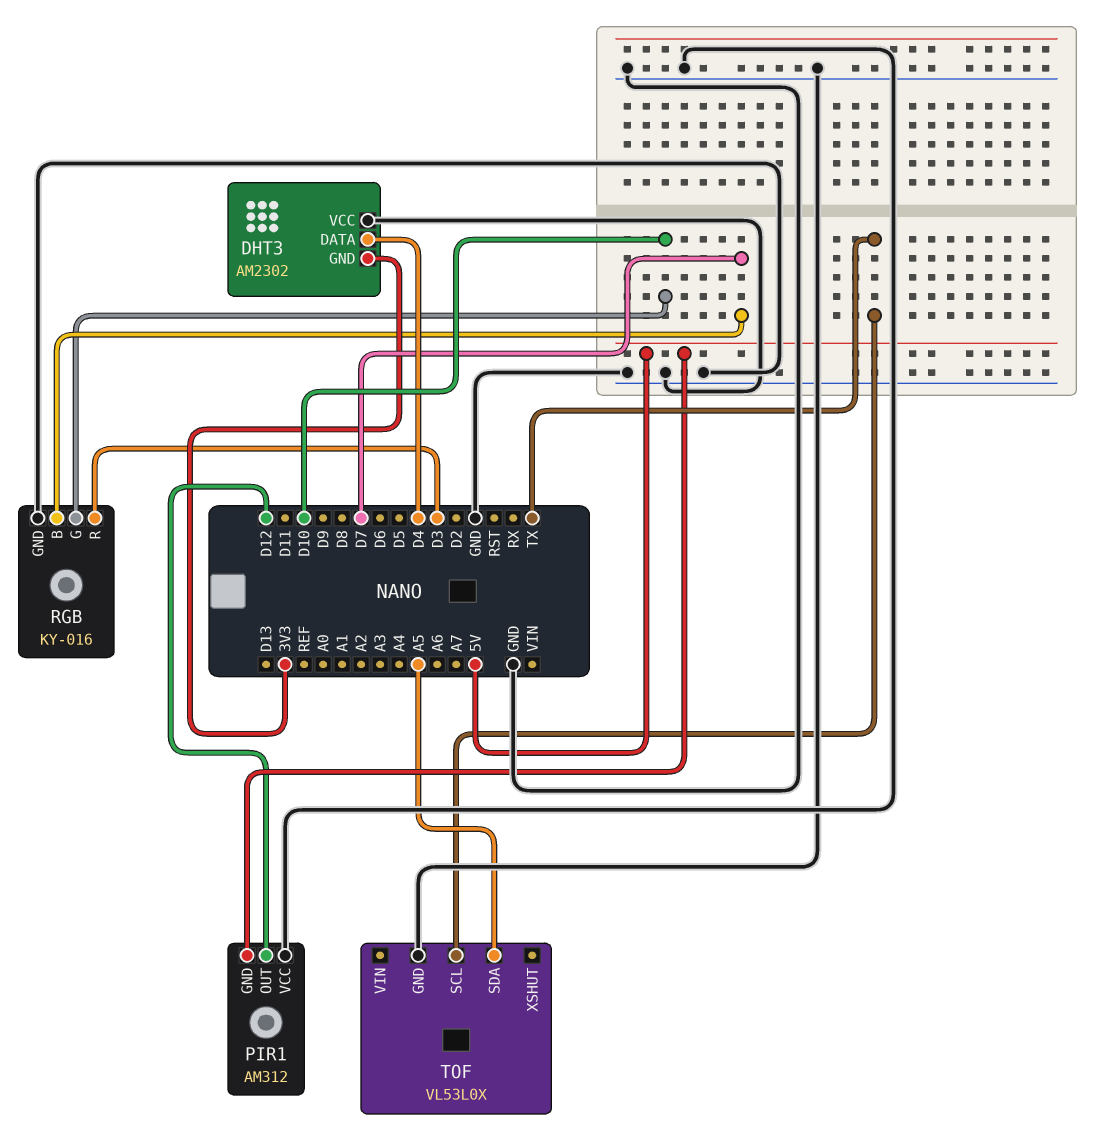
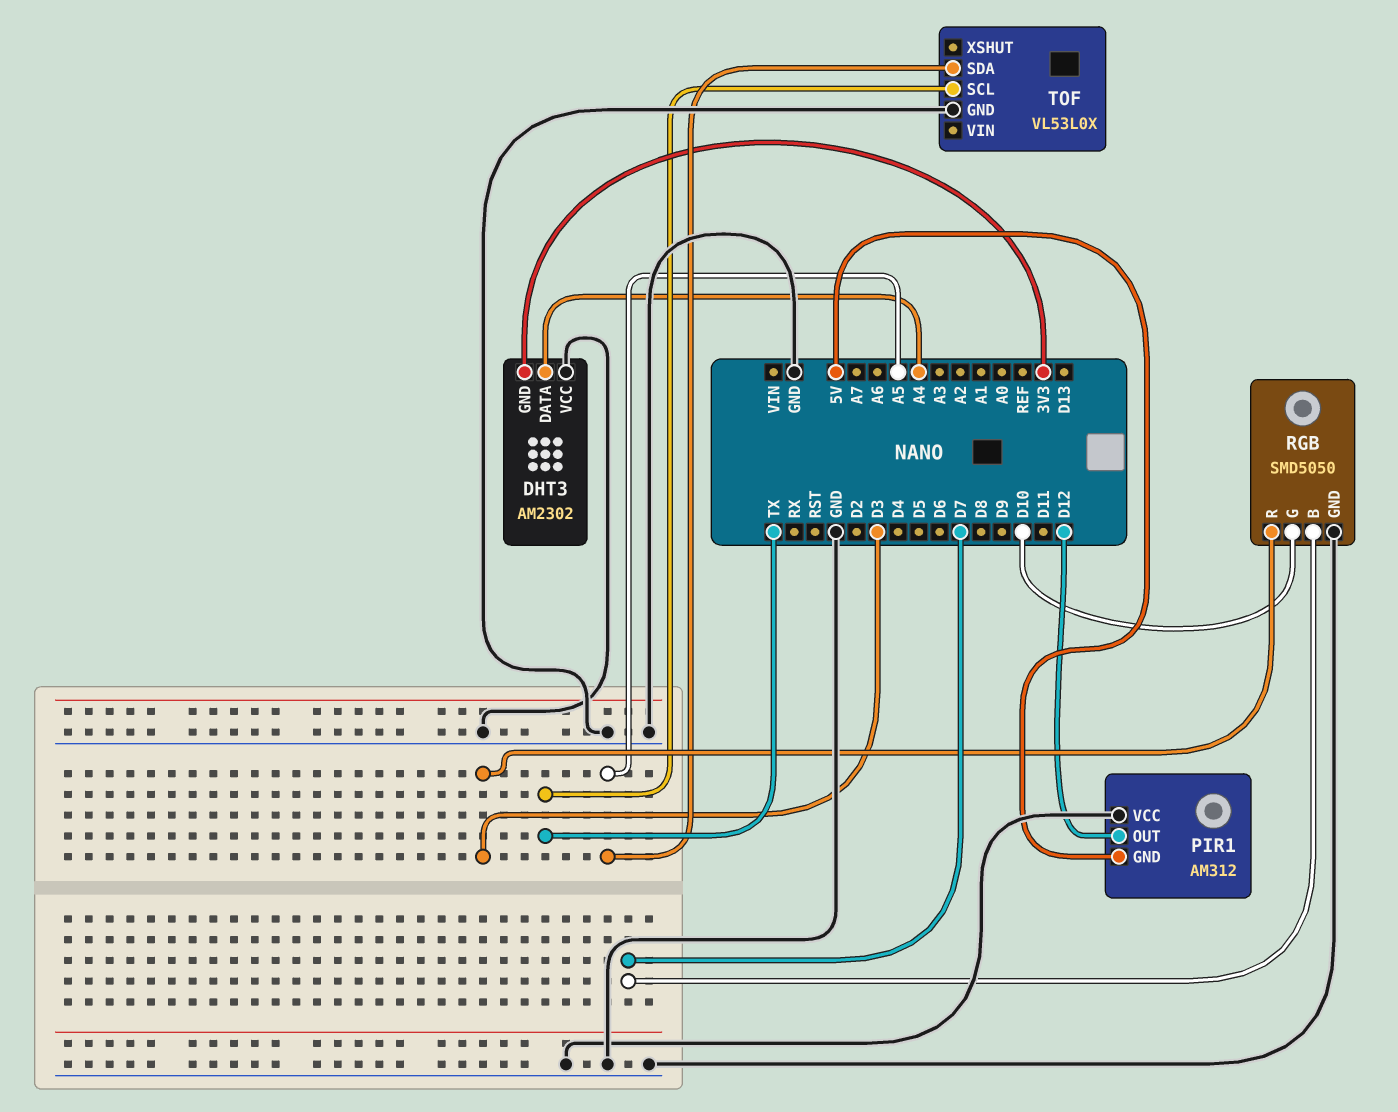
DHT3 pin DATA: D4 -> A4
RGB: KY-016 -> SMD5050

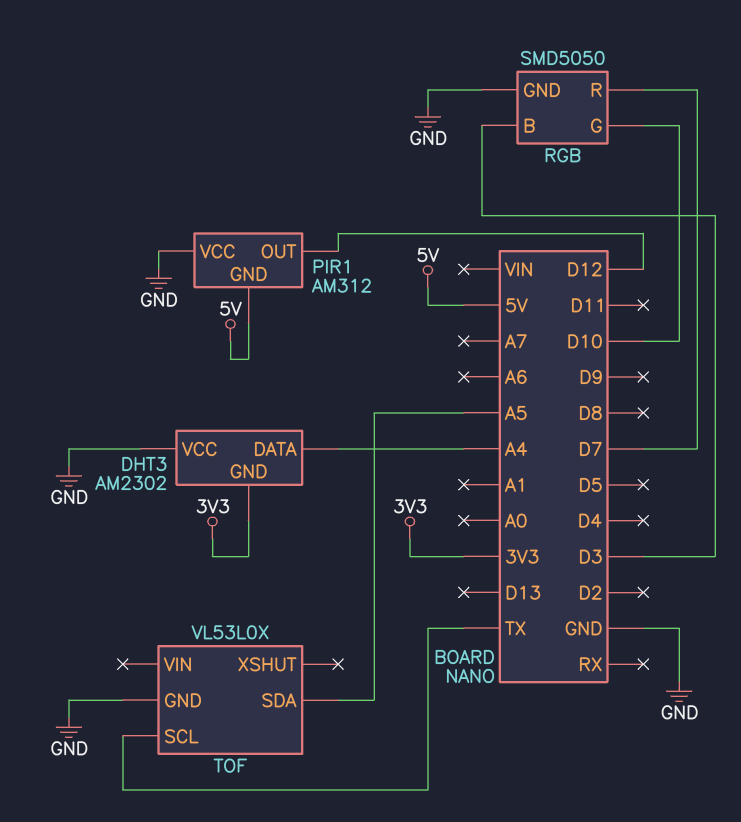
RGB pin B: D7 -> D3
RGB pin R: D3 -> D7

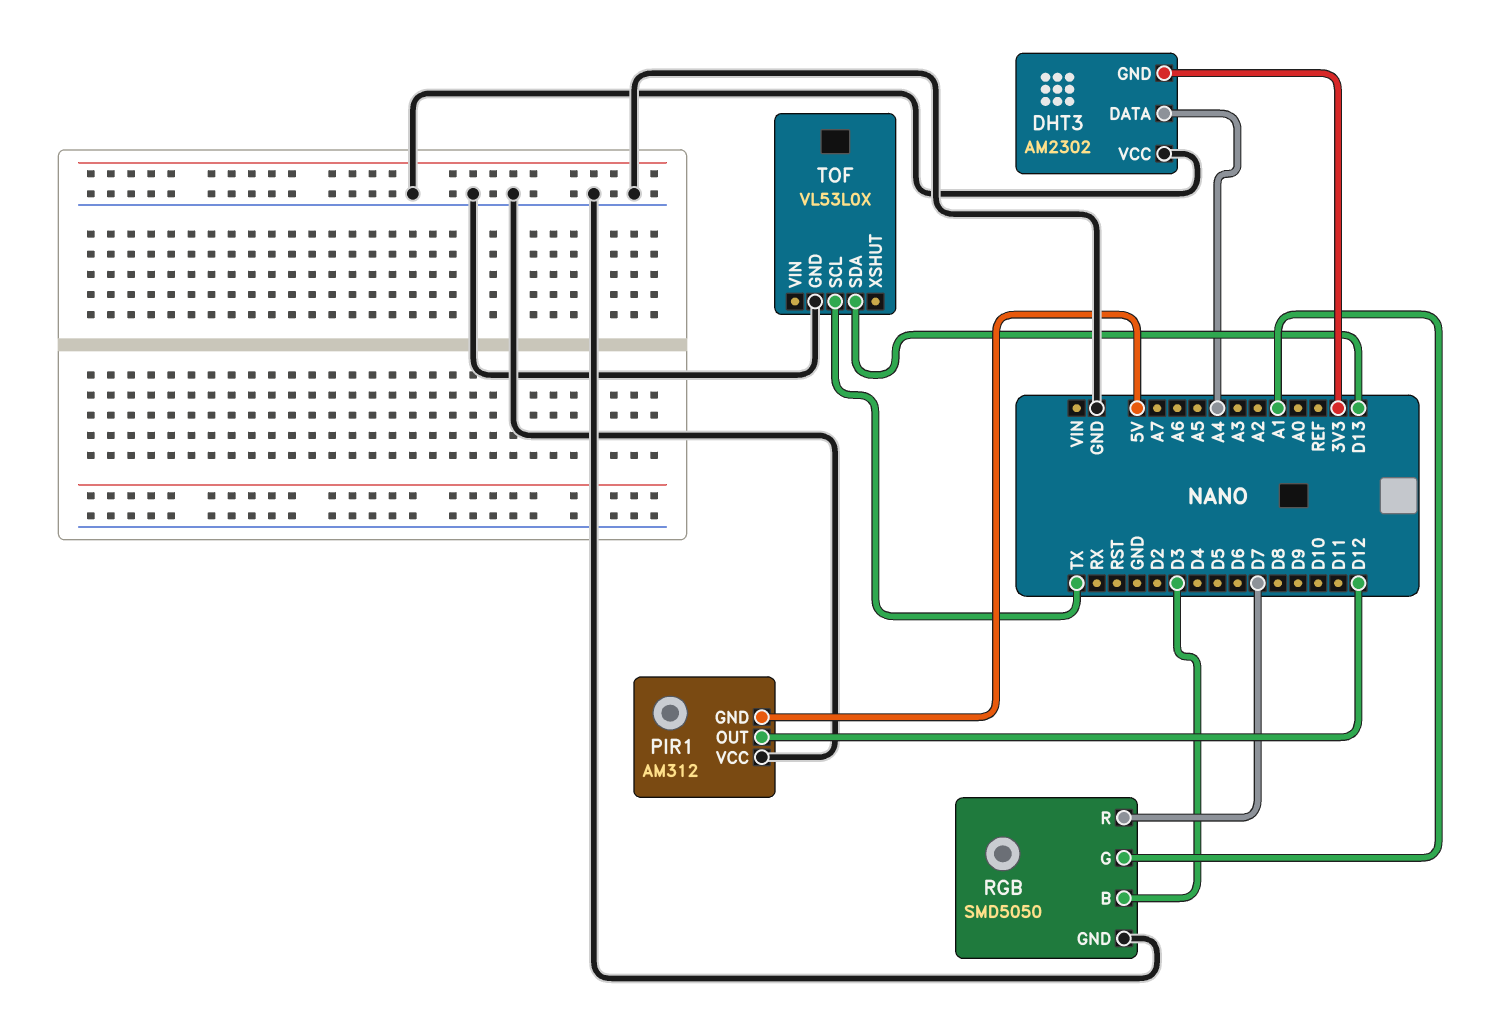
RGB pin G: D10 -> A1
TOF pin SDA: A5 -> D13

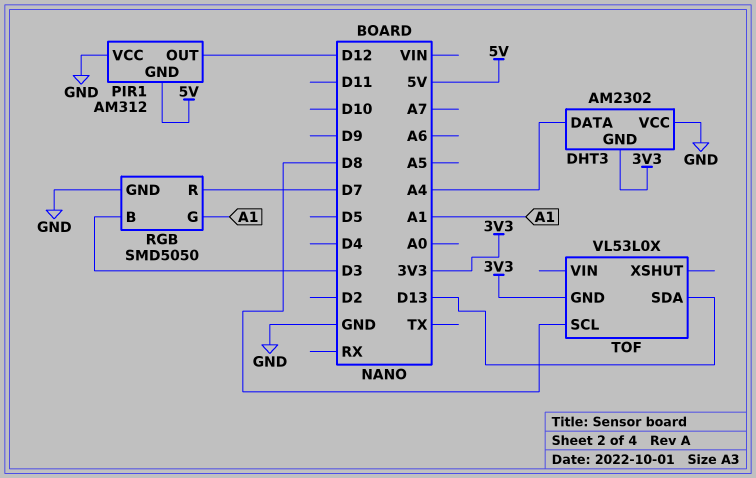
TOF pin GND: GND -> 3V3
TOF pin SCL: TX -> D8

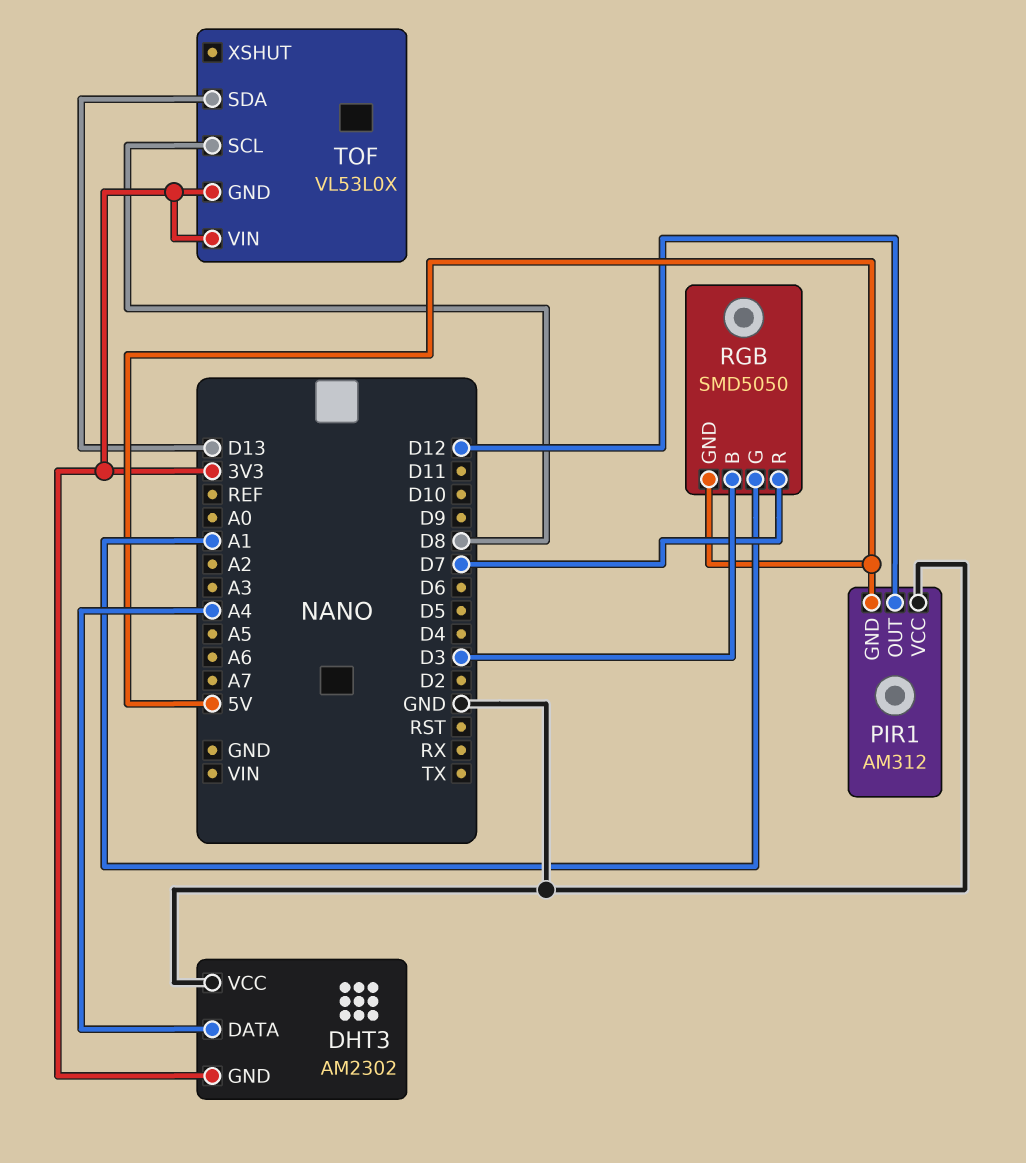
RGB pin GND: GND -> 5V
TOF pin VIN: none -> 3V3

